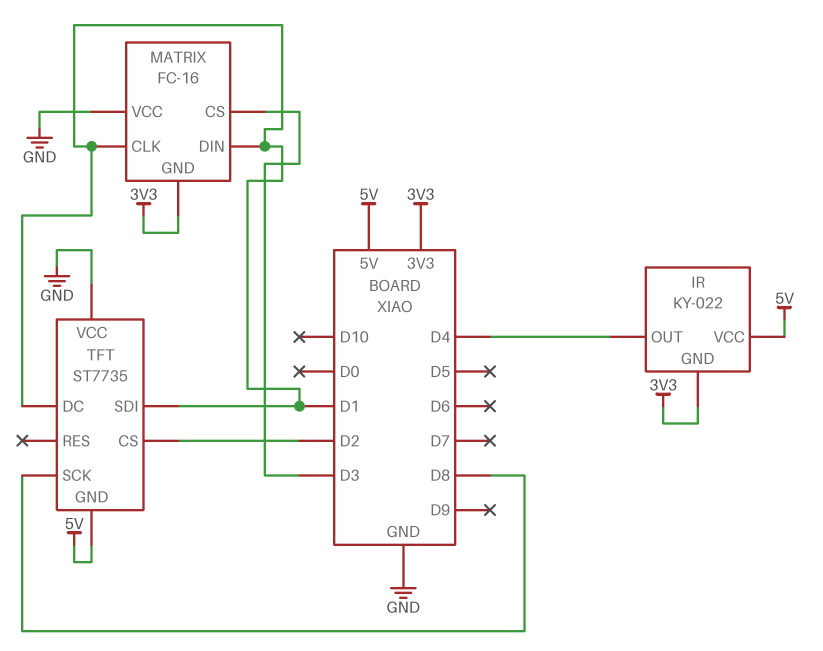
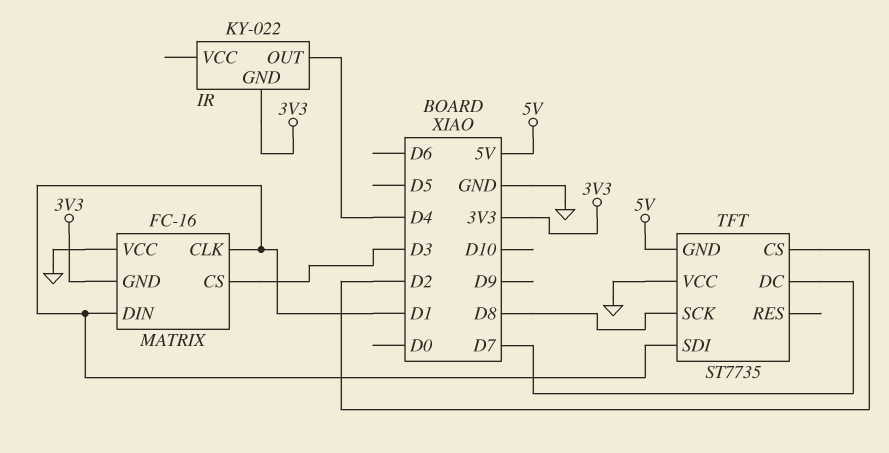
IR pin VCC: 5V -> none
TFT pin DC: D1 -> D7

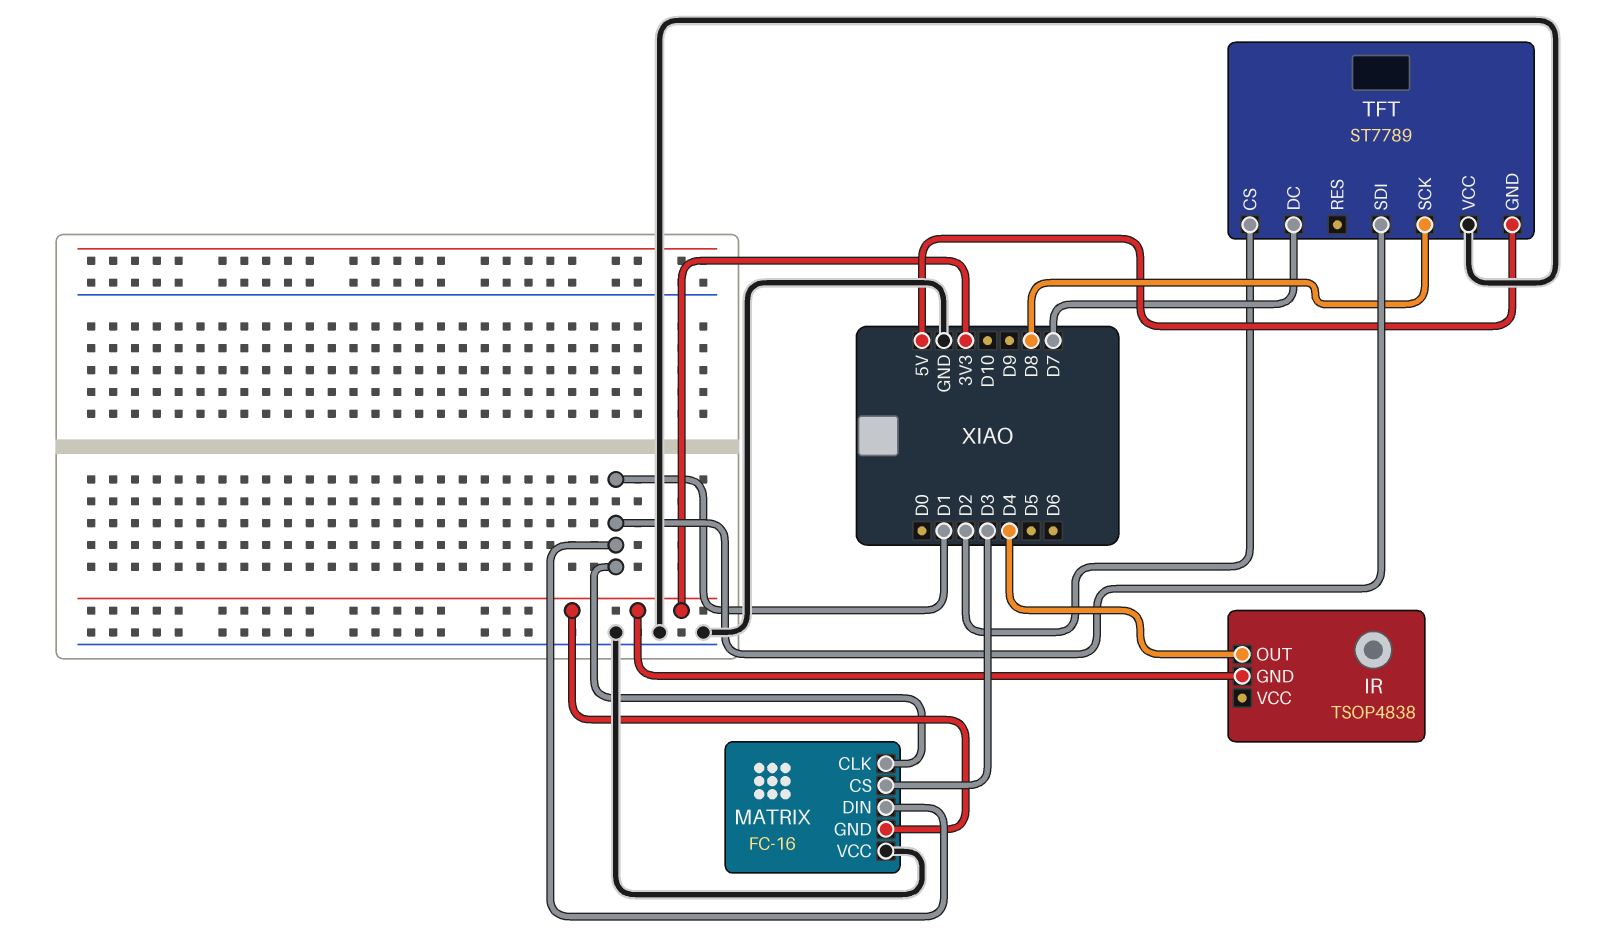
IR: KY-022 -> TSOP4838
TFT: ST7735 -> ST7789

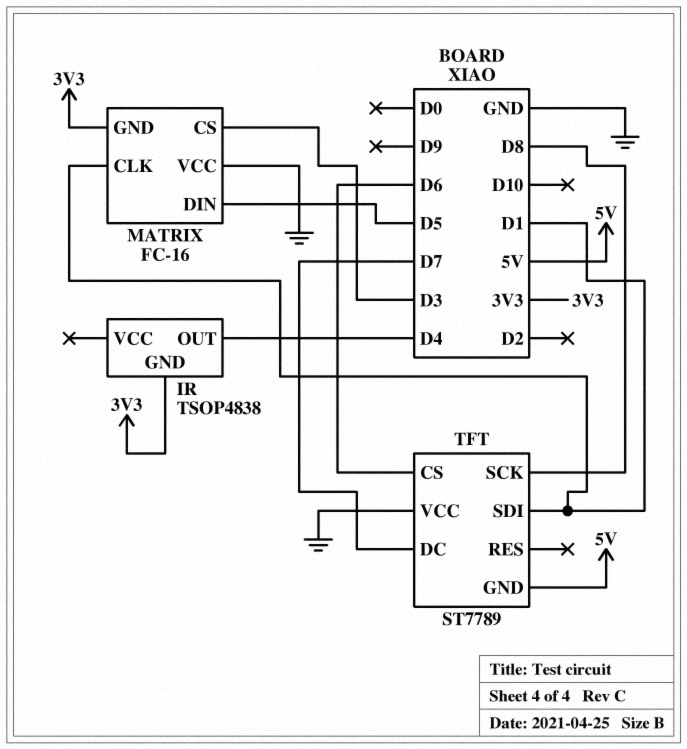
MATRIX pin DIN: D1 -> D5
TFT pin CS: D2 -> D6

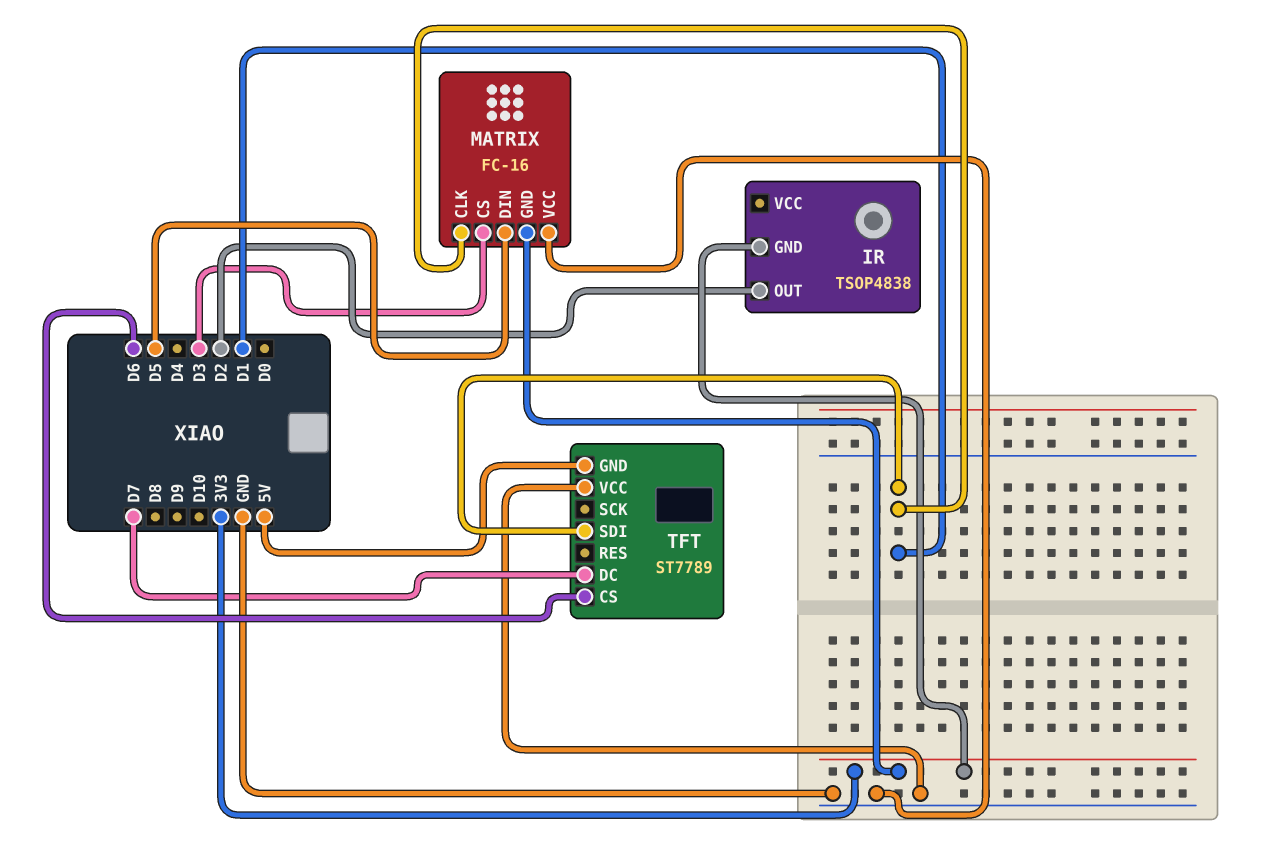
IR pin OUT: D4 -> D2
TFT pin SCK: D8 -> none

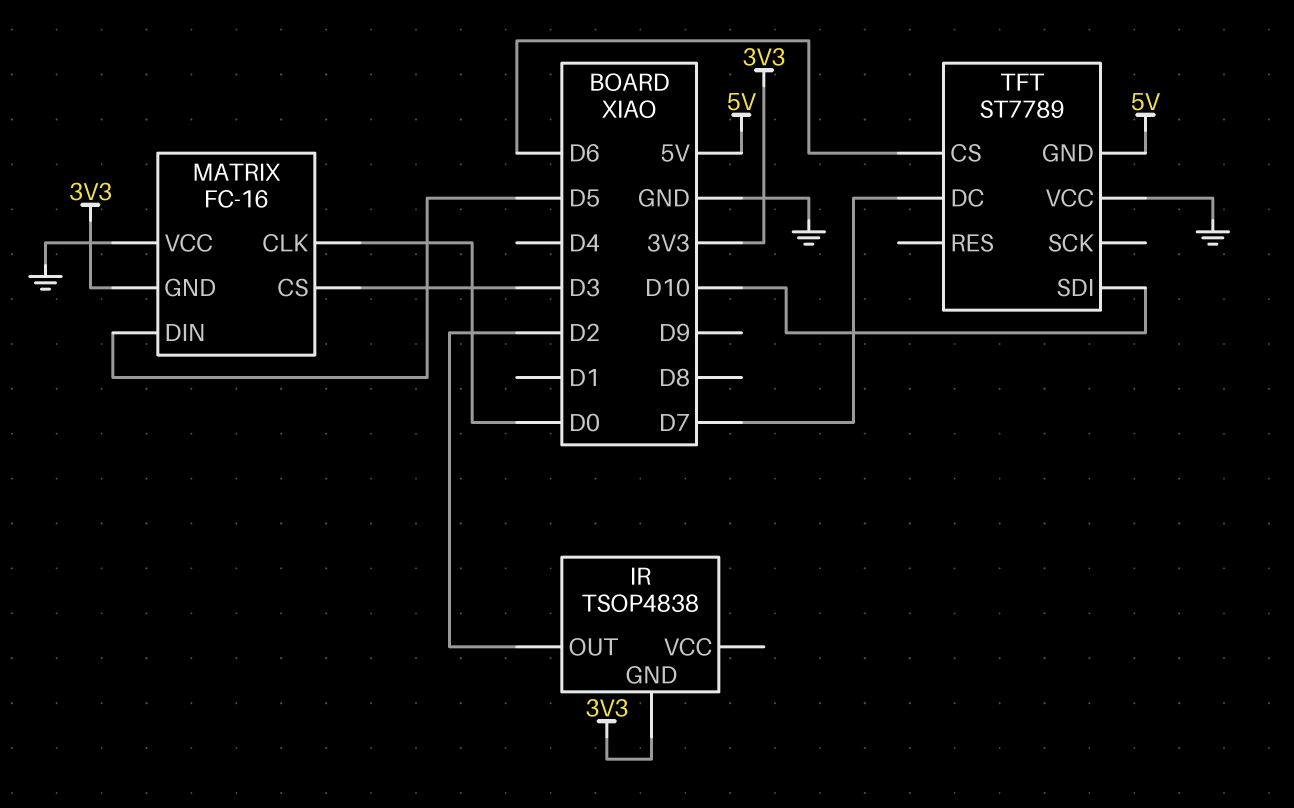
MATRIX pin CLK: D1 -> D0
TFT pin SDI: D1 -> D10

